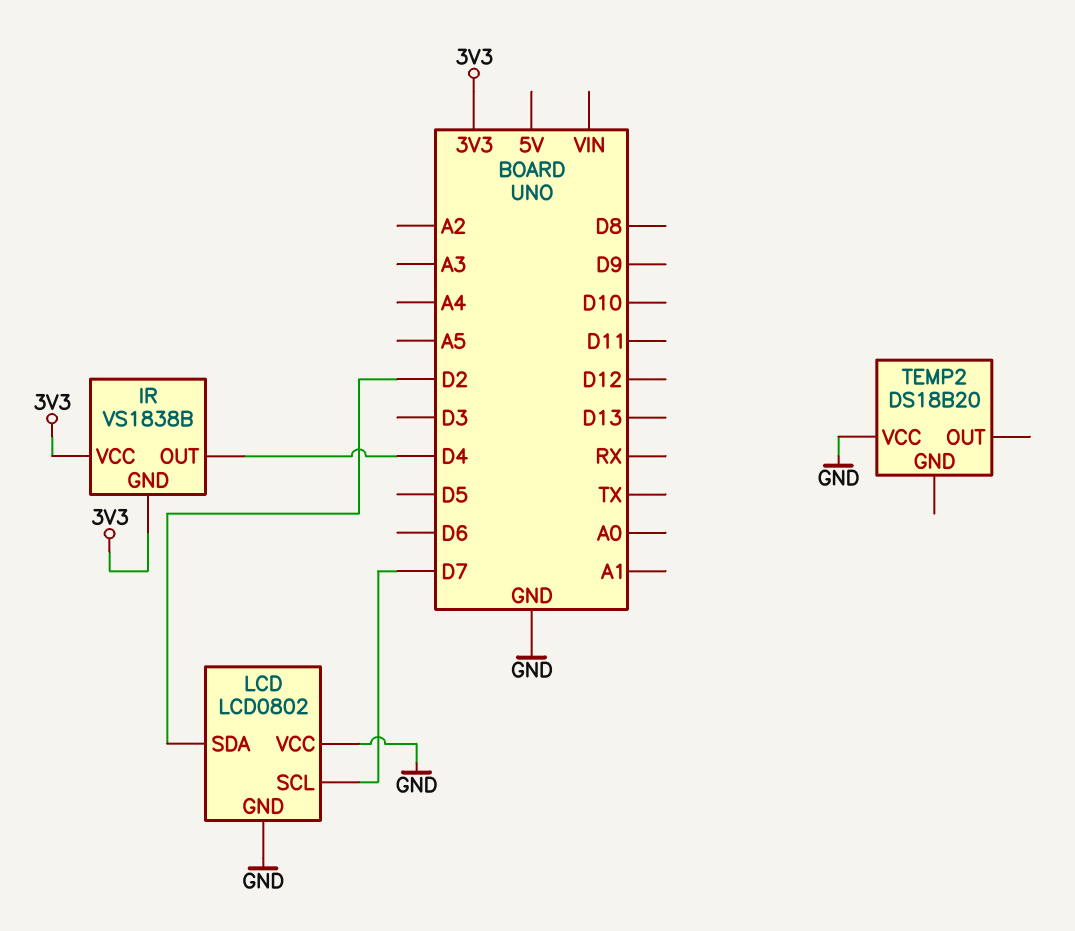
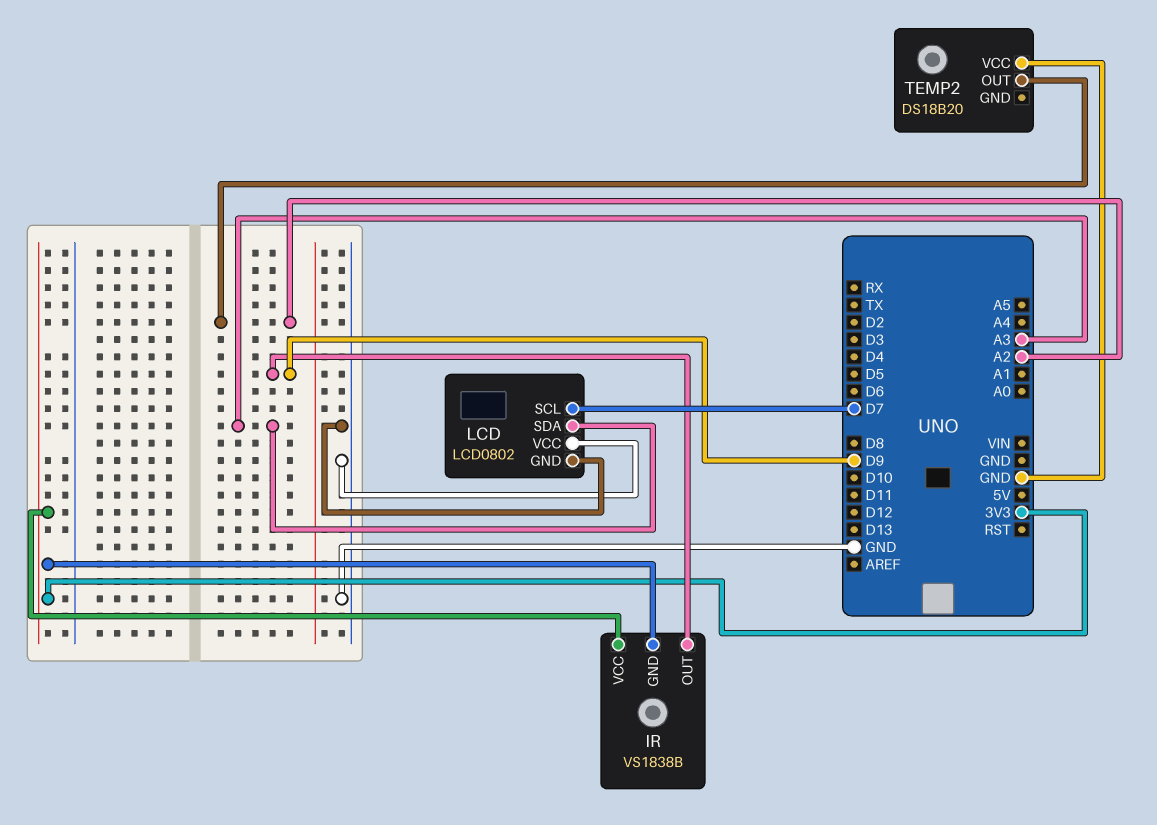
IR pin OUT: D4 -> D9
LCD pin SDA: D2 -> A3
TEMP2 pin OUT: none -> A2

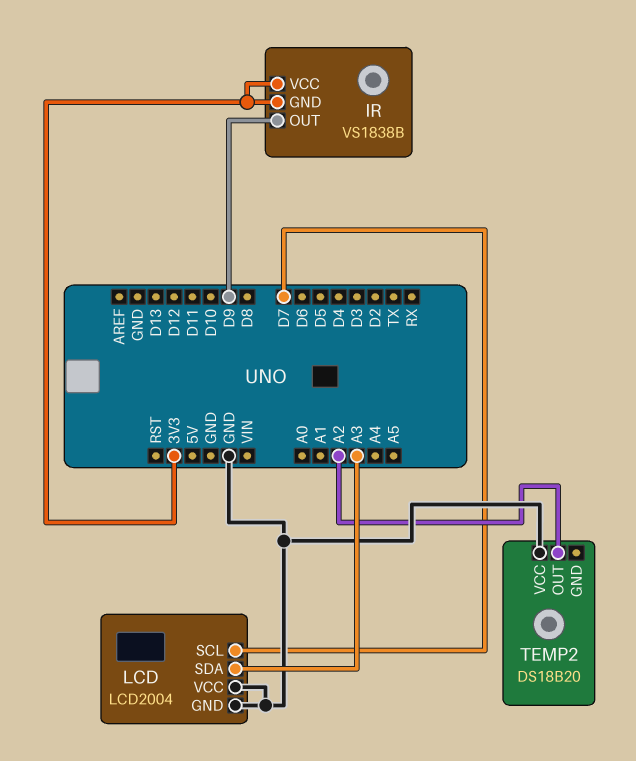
LCD: LCD0802 -> LCD2004

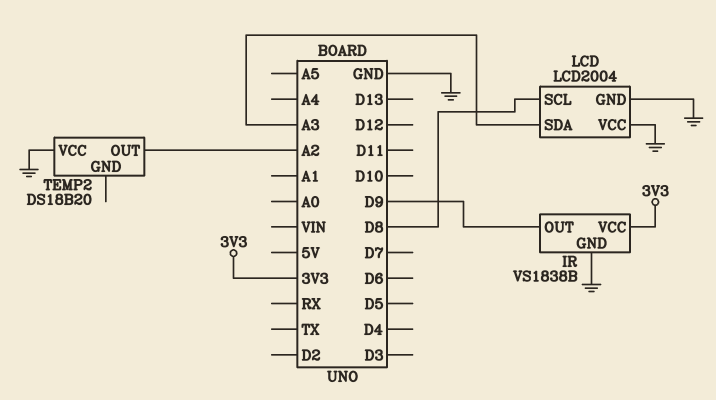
IR pin GND: 3V3 -> GND
LCD pin SCL: D7 -> D8

